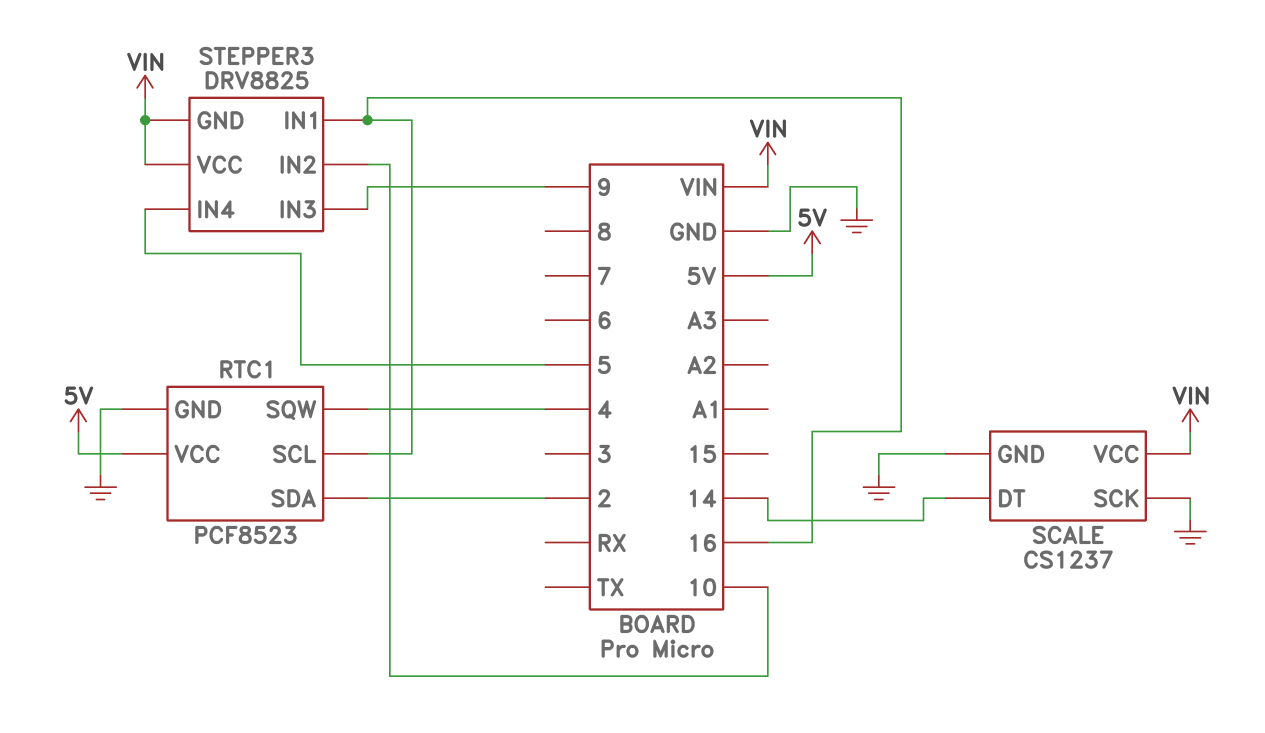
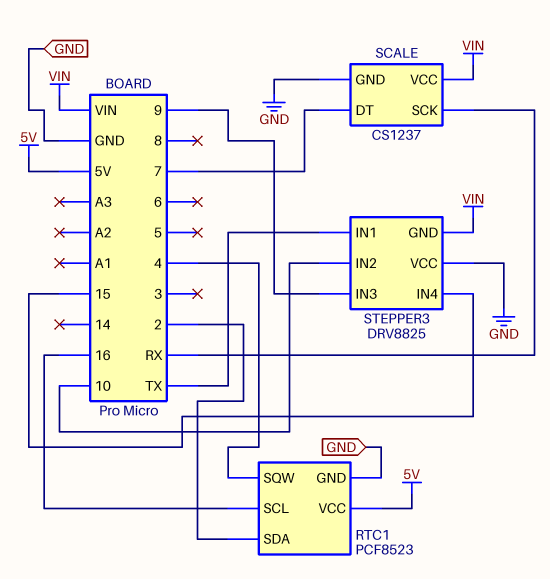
SCALE pin DT: 14 -> 7
SCALE pin SCK: GND -> RX
STEPPER3 pin IN1: 16 -> TX
STEPPER3 pin IN4: 5 -> 15
STEPPER3 pin VCC: VIN -> GND

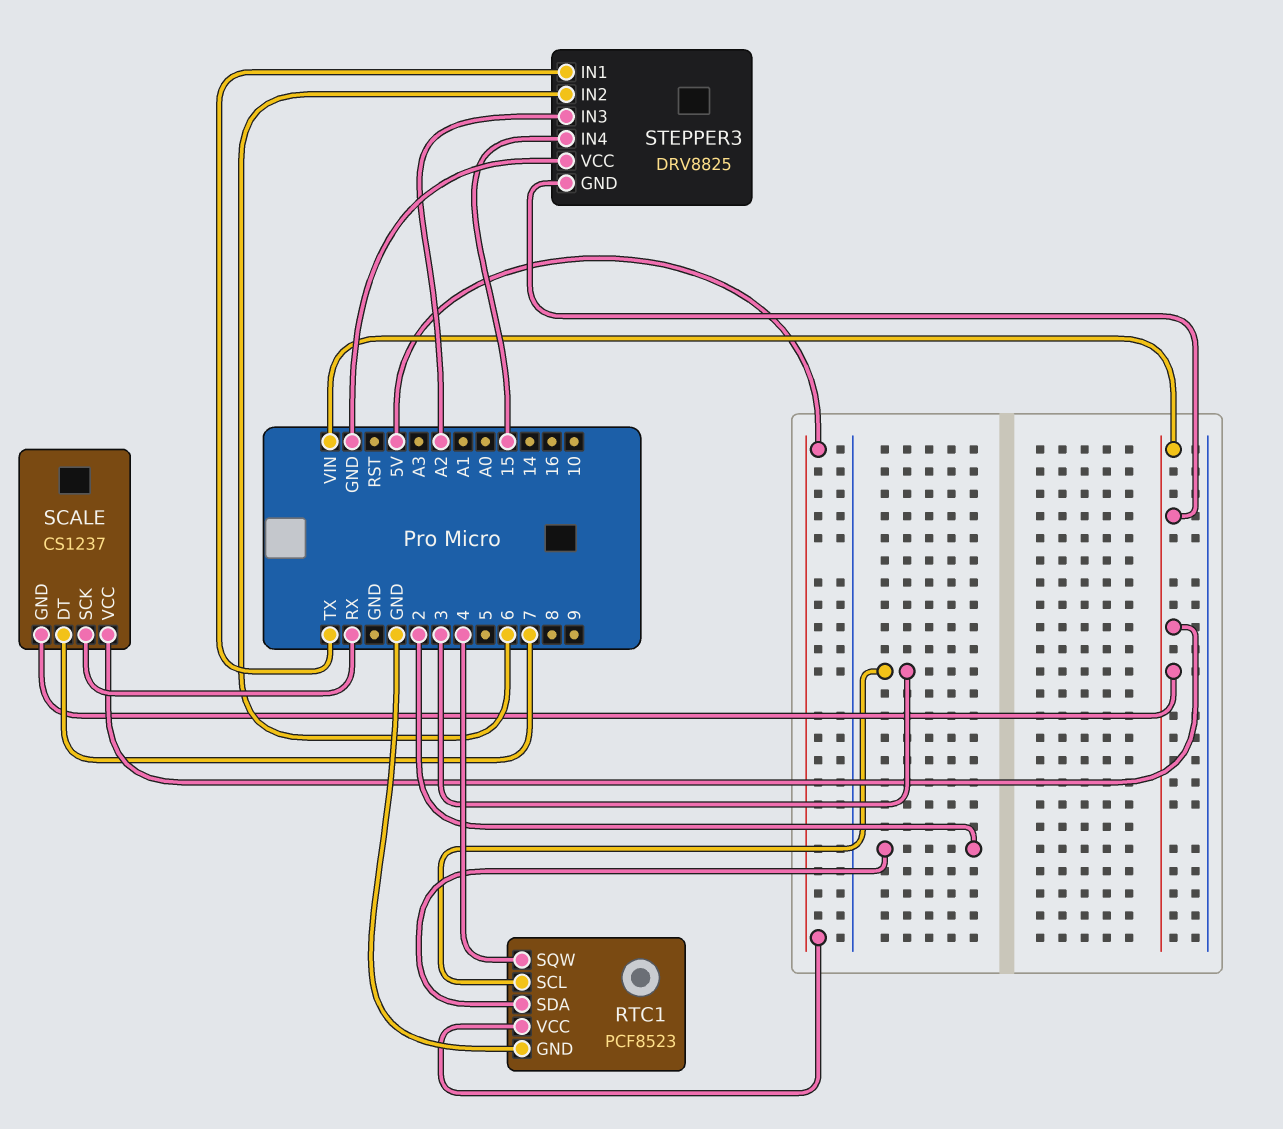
RTC1 pin SCL: 16 -> 3
SCALE pin GND: GND -> VIN
STEPPER3 pin IN2: 10 -> 6
STEPPER3 pin IN3: 9 -> A2

